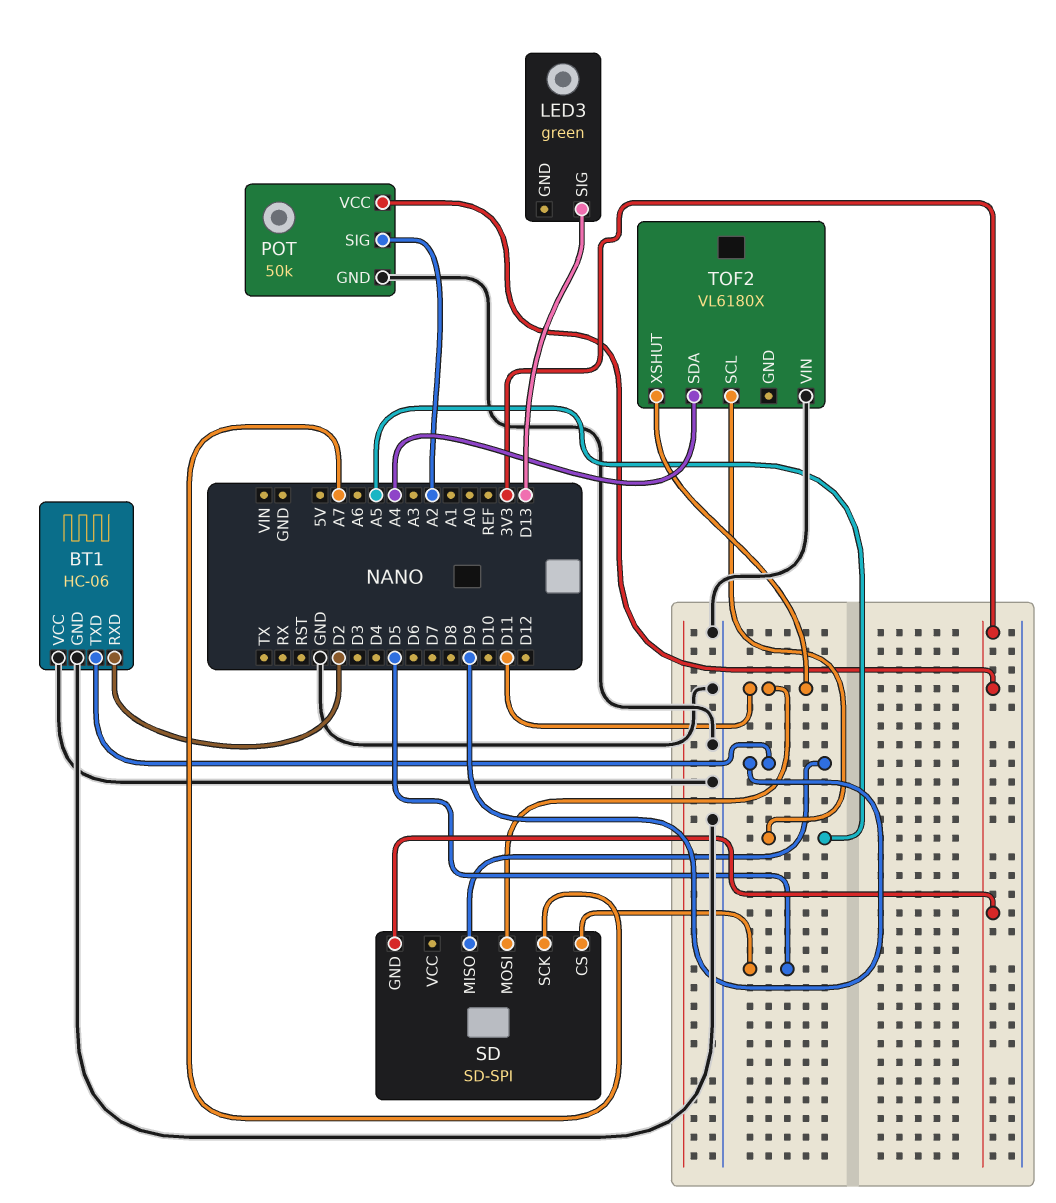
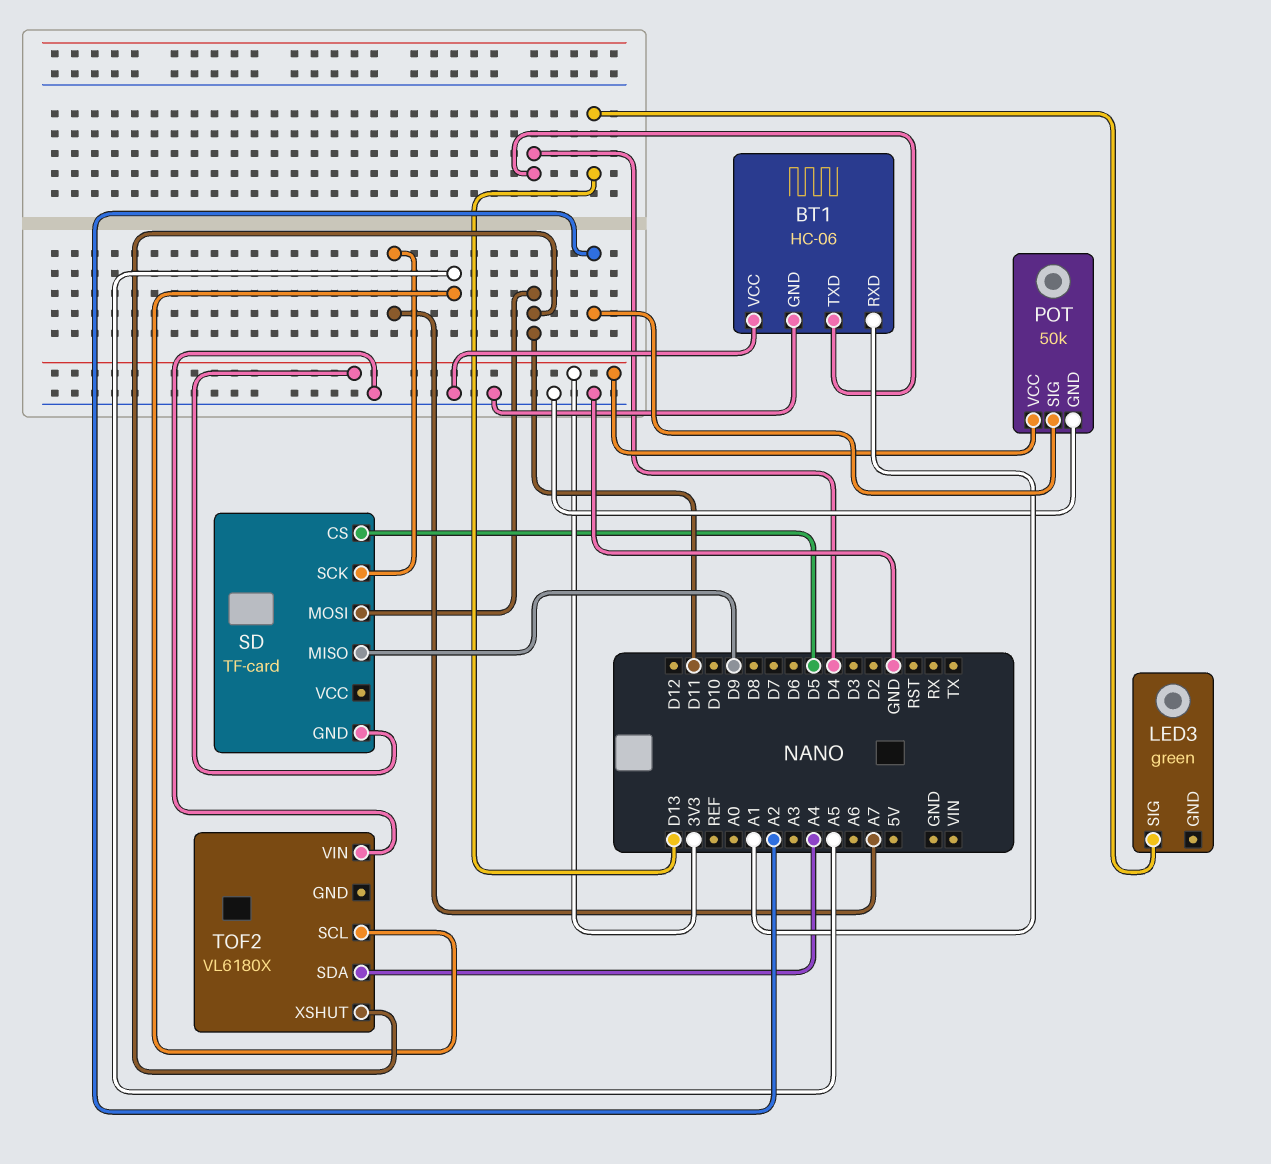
BT1 pin RXD: D2 -> A1
BT1 pin TXD: D9 -> D4
SD: SD-SPI -> TF-card

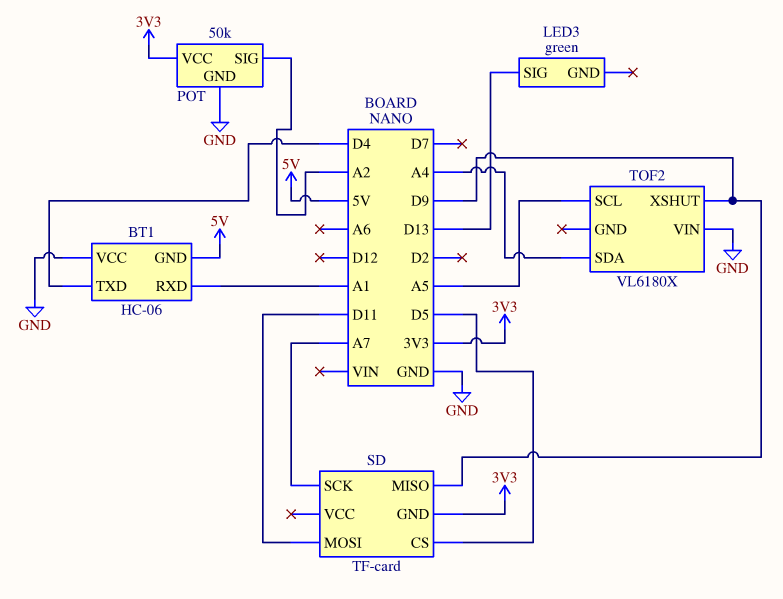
BT1 pin GND: GND -> 5V
TOF2 pin XSHUT: D11 -> D9

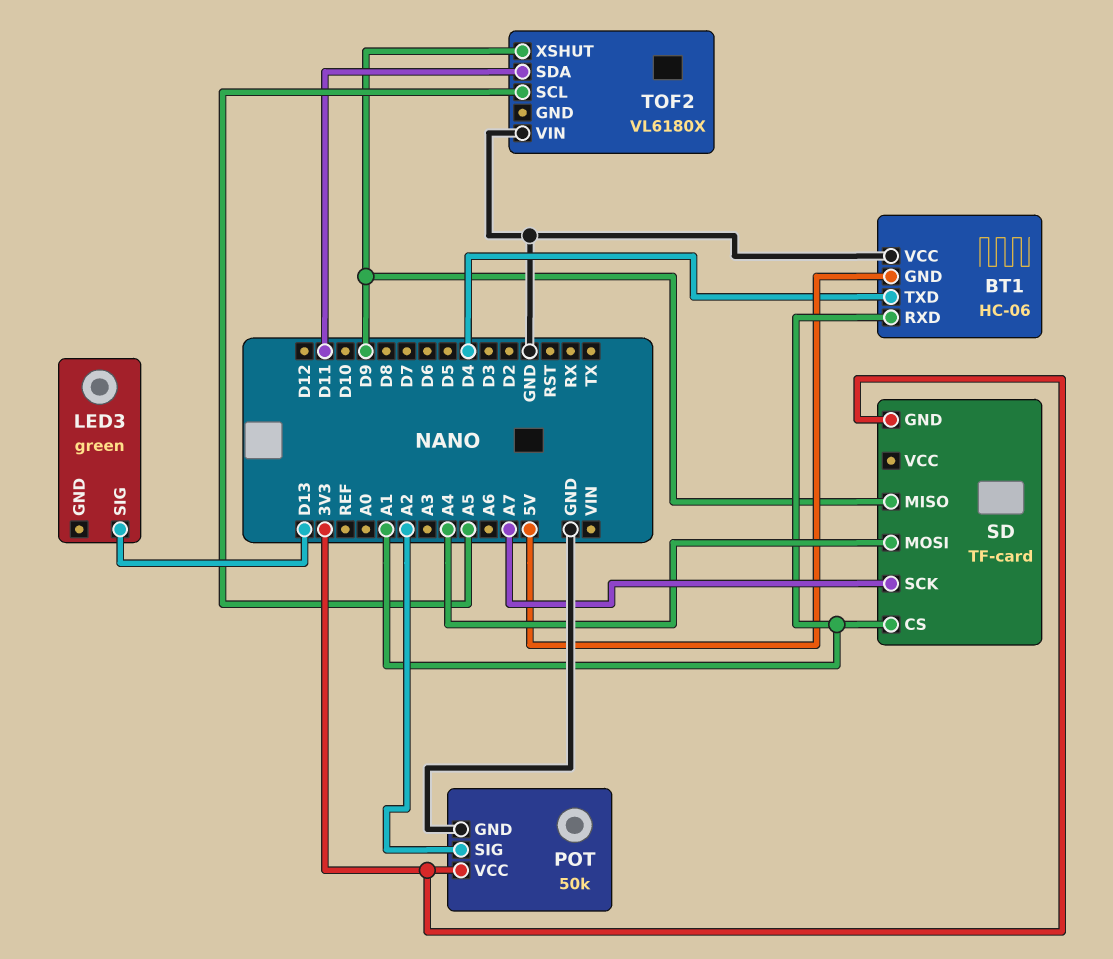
SD pin CS: D5 -> A1
SD pin MOSI: D11 -> A4
TOF2 pin SDA: A4 -> D11

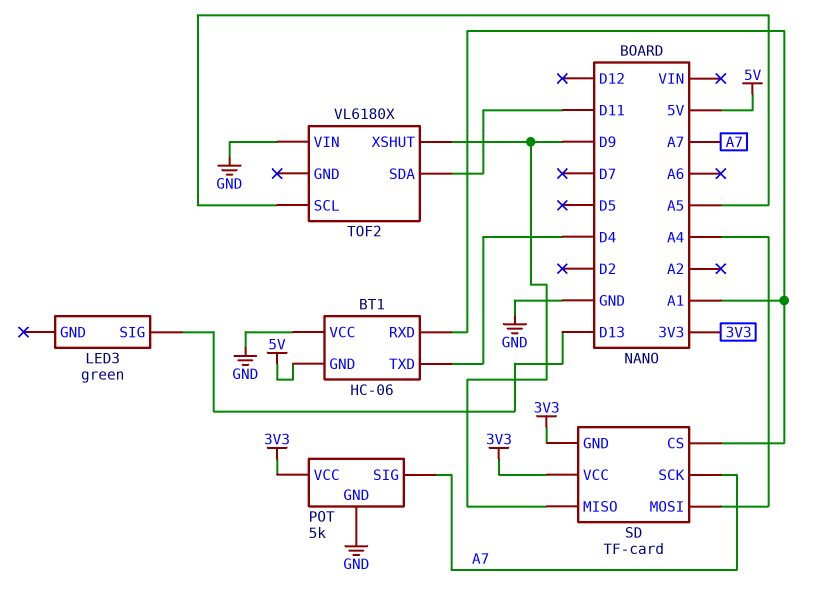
POT: 50k -> 5k
POT pin SIG: A2 -> A7
SD pin VCC: none -> 3V3

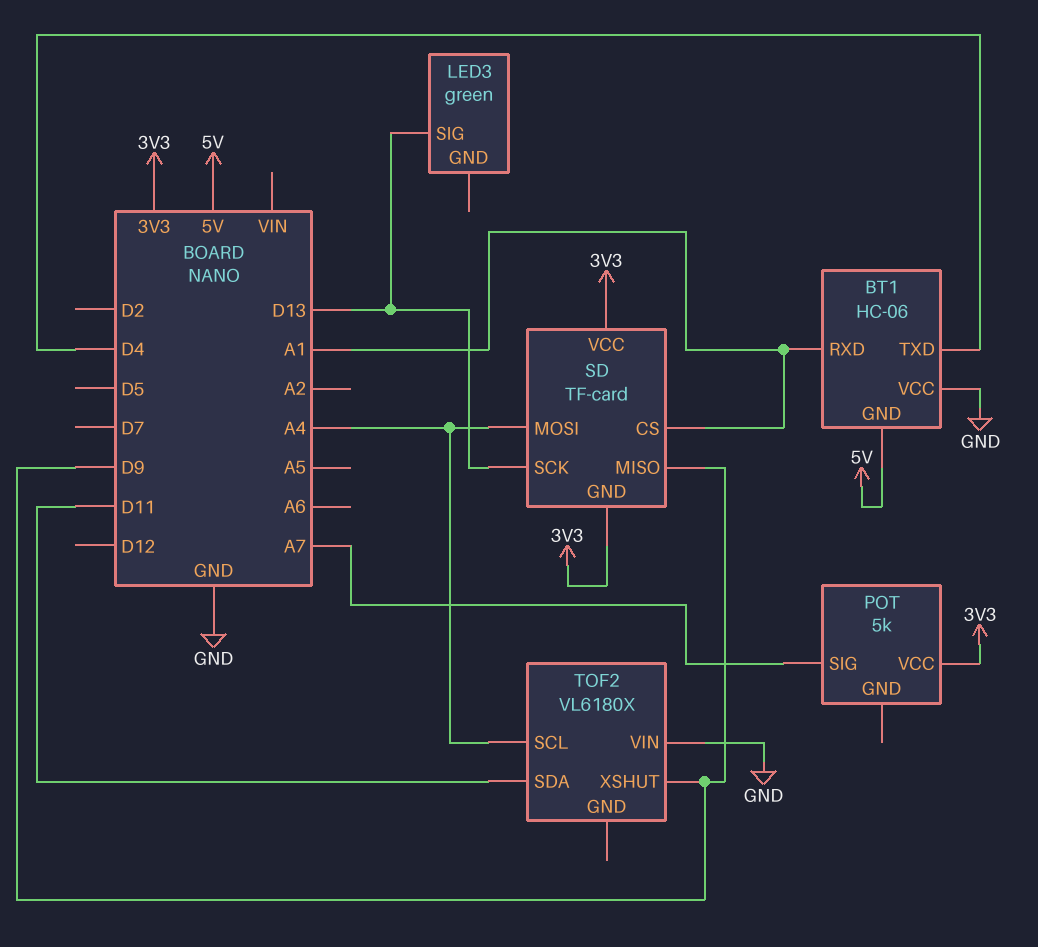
POT pin GND: GND -> none
SD pin SCK: A7 -> D13
TOF2 pin SCL: A5 -> A4

